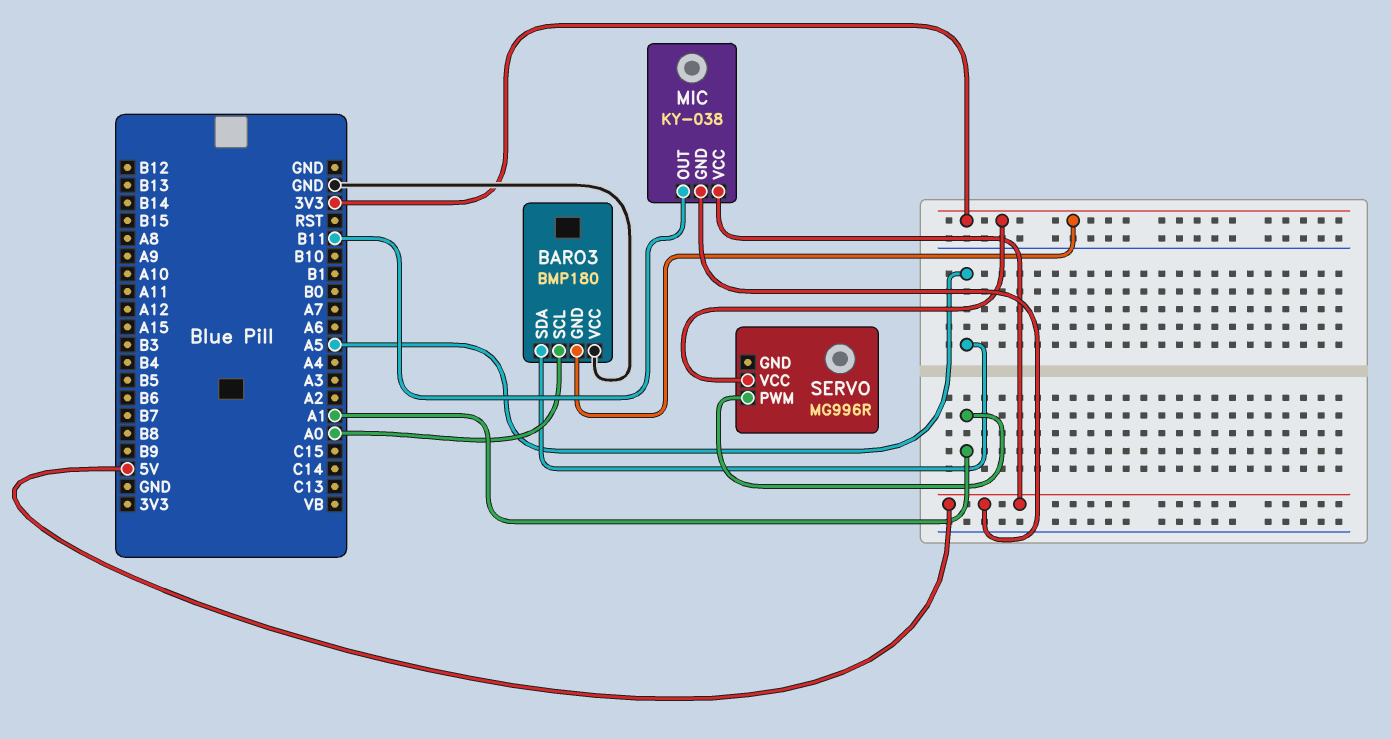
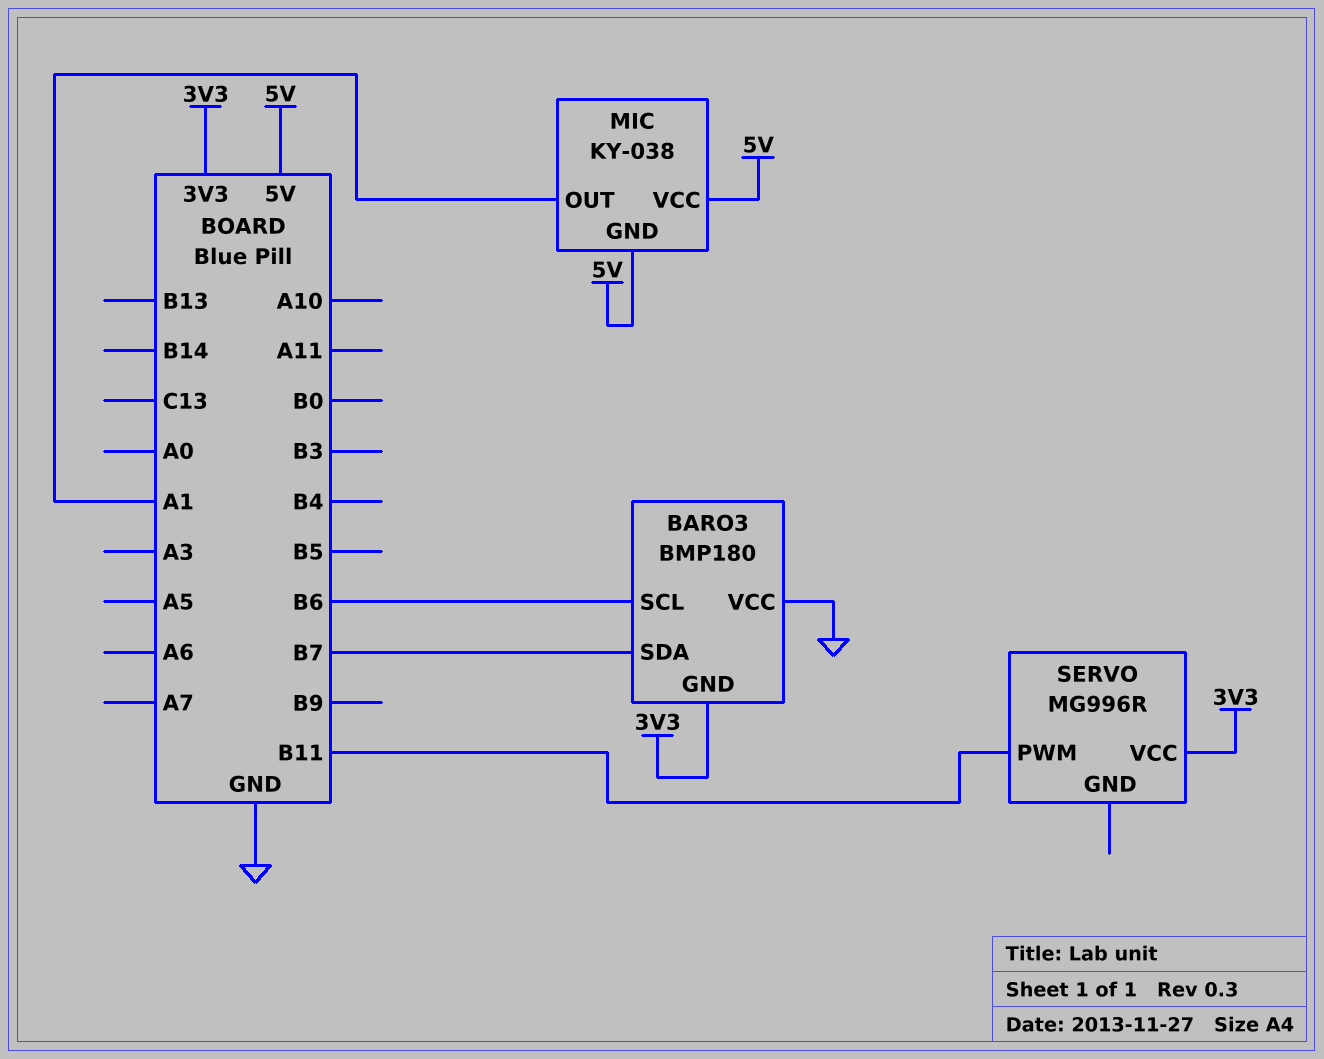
BARO3 pin SCL: A0 -> B6
BARO3 pin SDA: A5 -> B7
MIC pin OUT: B11 -> A1
SERVO pin PWM: A1 -> B11

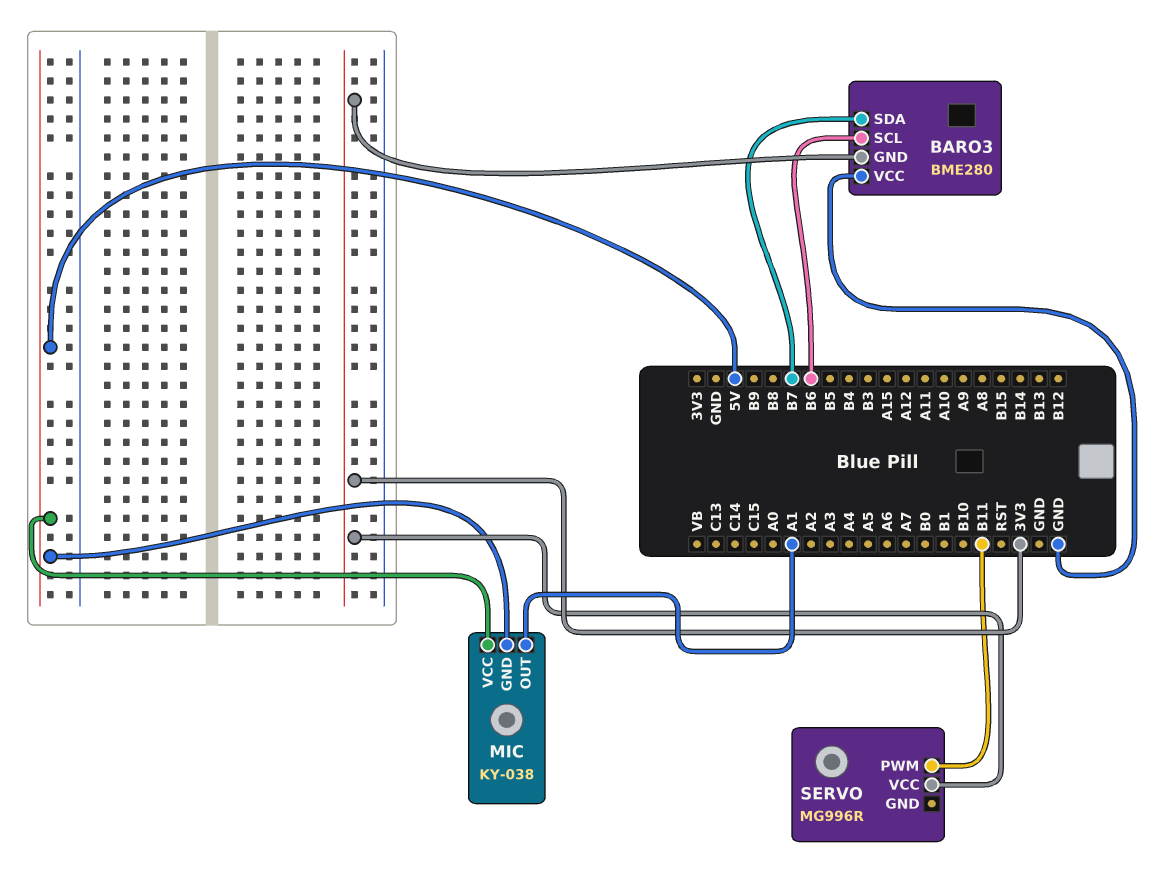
BARO3: BMP180 -> BME280

